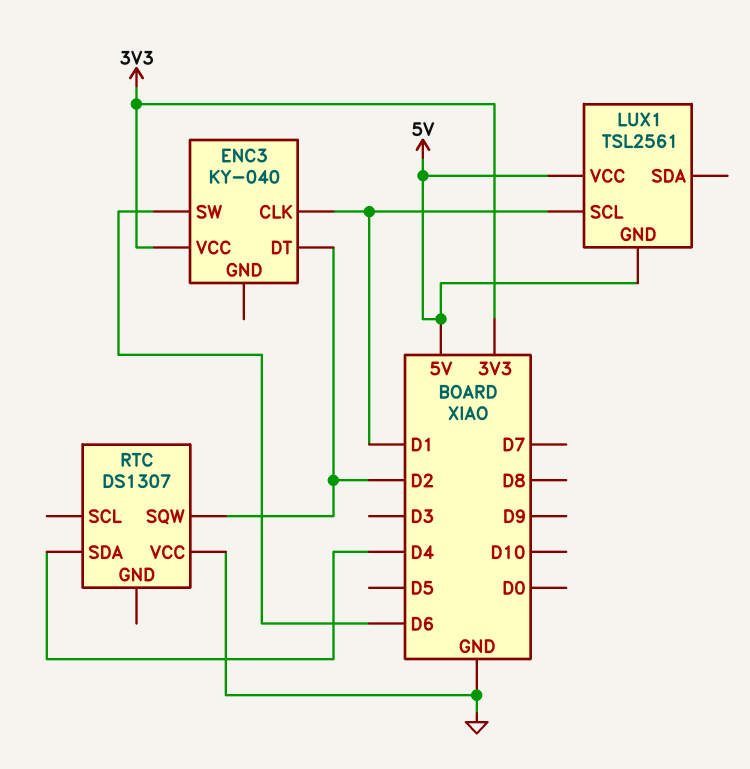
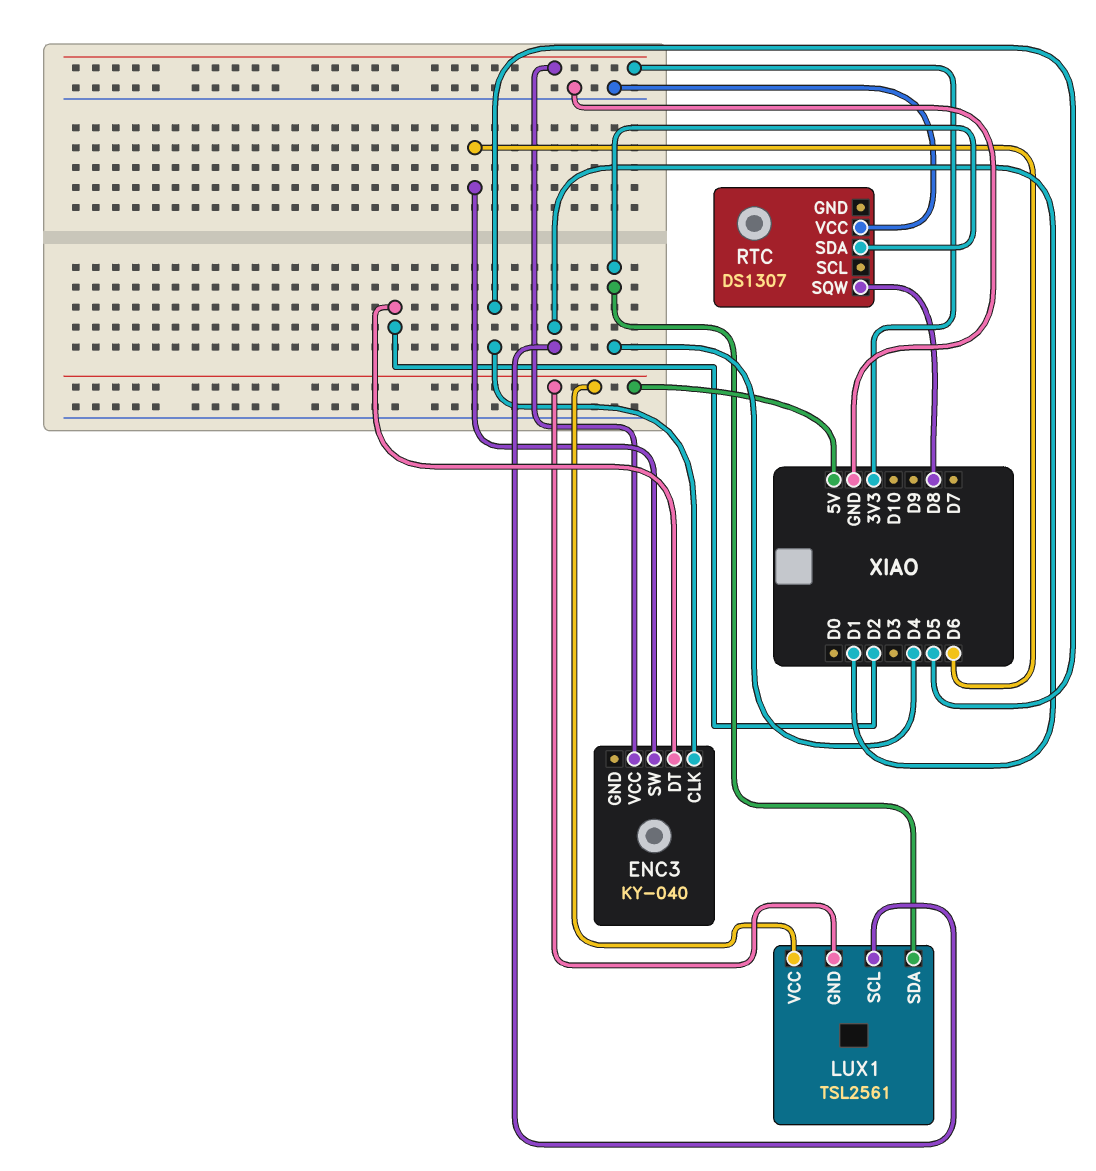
ENC3 pin CLK: D1 -> D5
LUX1 pin SDA: none -> D4
RTC pin SQW: D2 -> D8

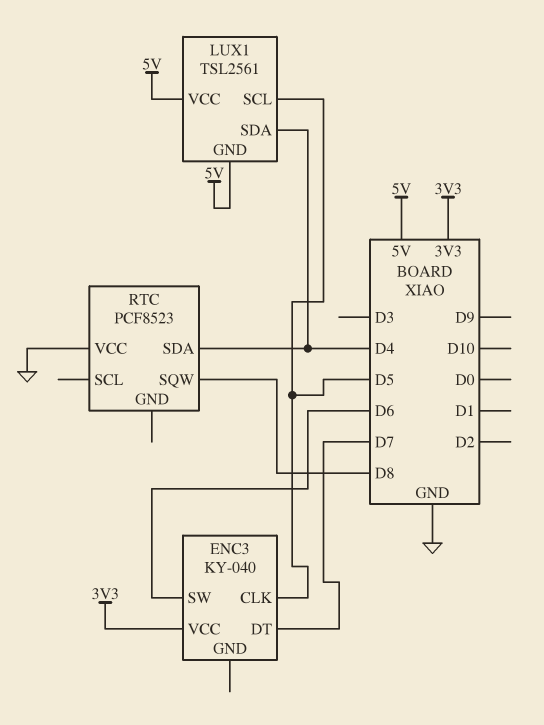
ENC3 pin DT: D2 -> D7
LUX1 pin SCL: D1 -> D5
RTC: DS1307 -> PCF8523

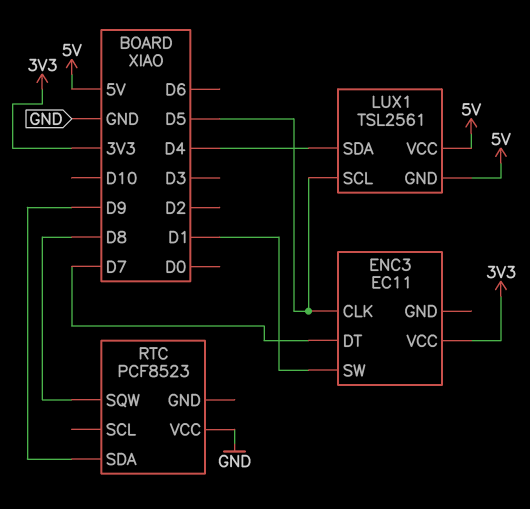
ENC3: KY-040 -> EC11
ENC3 pin SW: D6 -> D1
RTC pin SDA: D4 -> D9

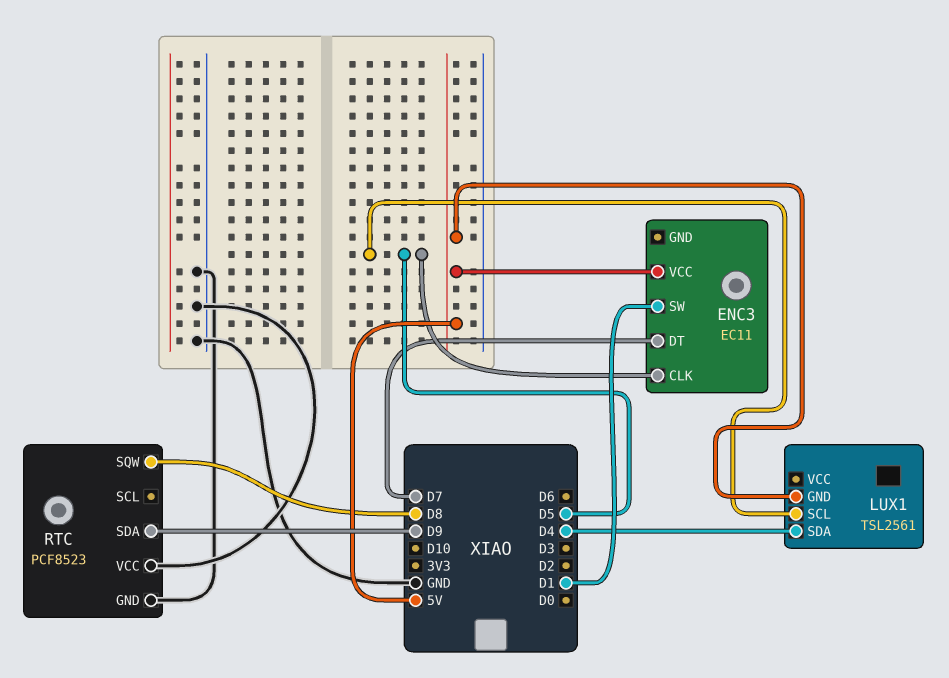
ENC3 pin VCC: 3V3 -> 5V
LUX1 pin VCC: 5V -> none
RTC pin GND: none -> GND

